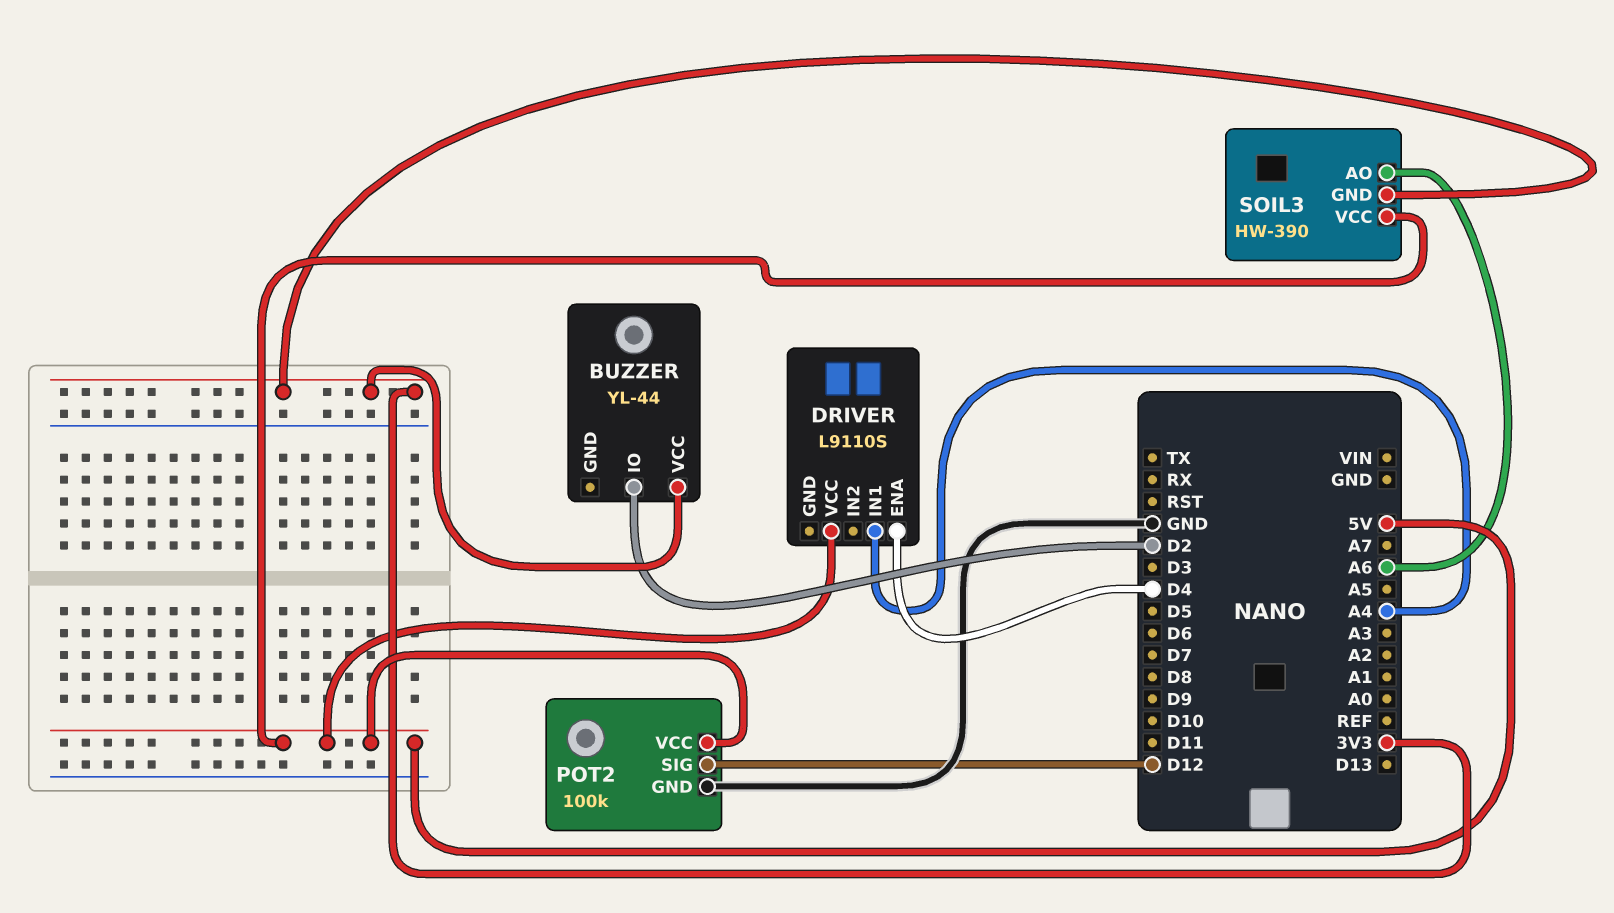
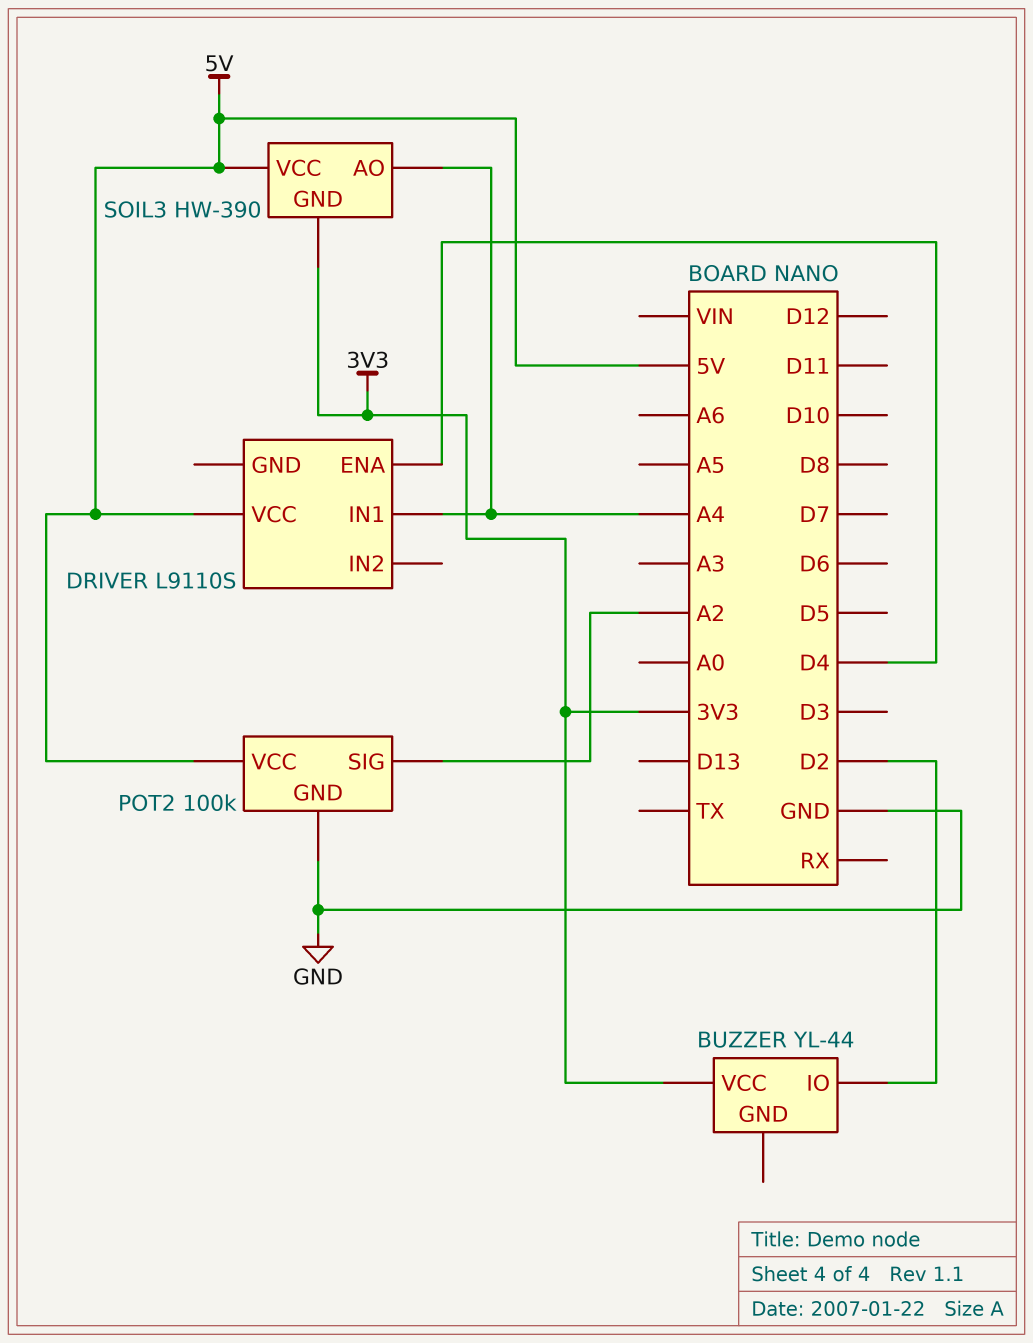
POT2 pin SIG: D12 -> A2
SOIL3 pin AO: A6 -> A4

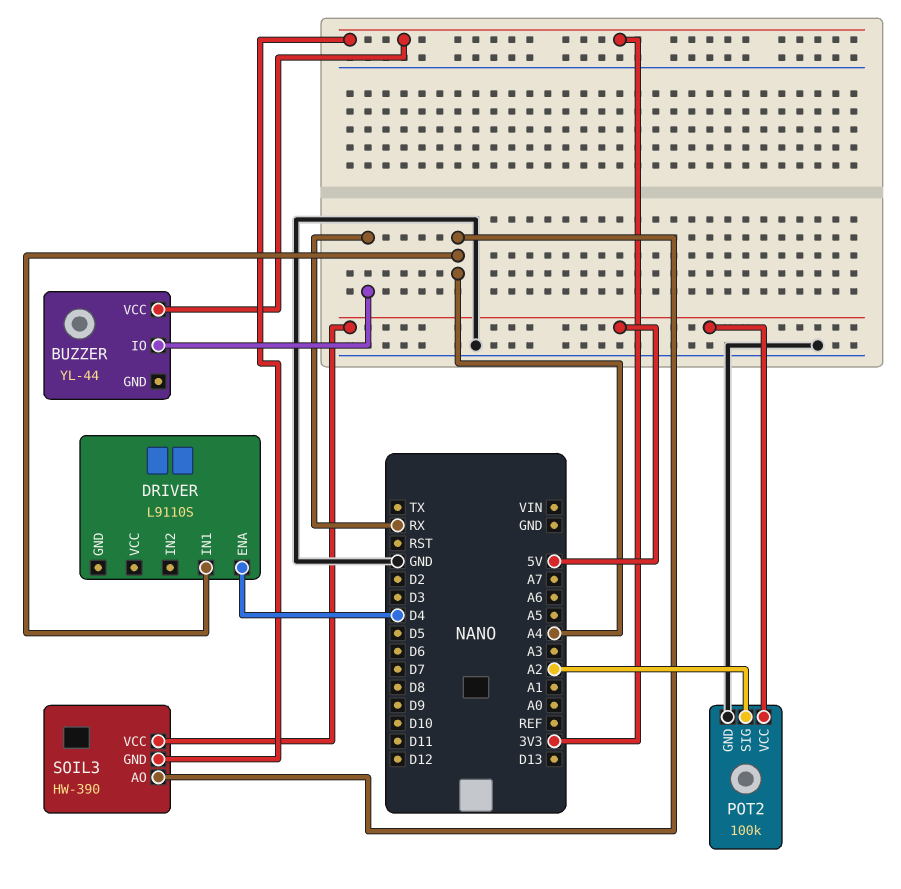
BUZZER pin IO: D2 -> RX
DRIVER pin VCC: 5V -> none

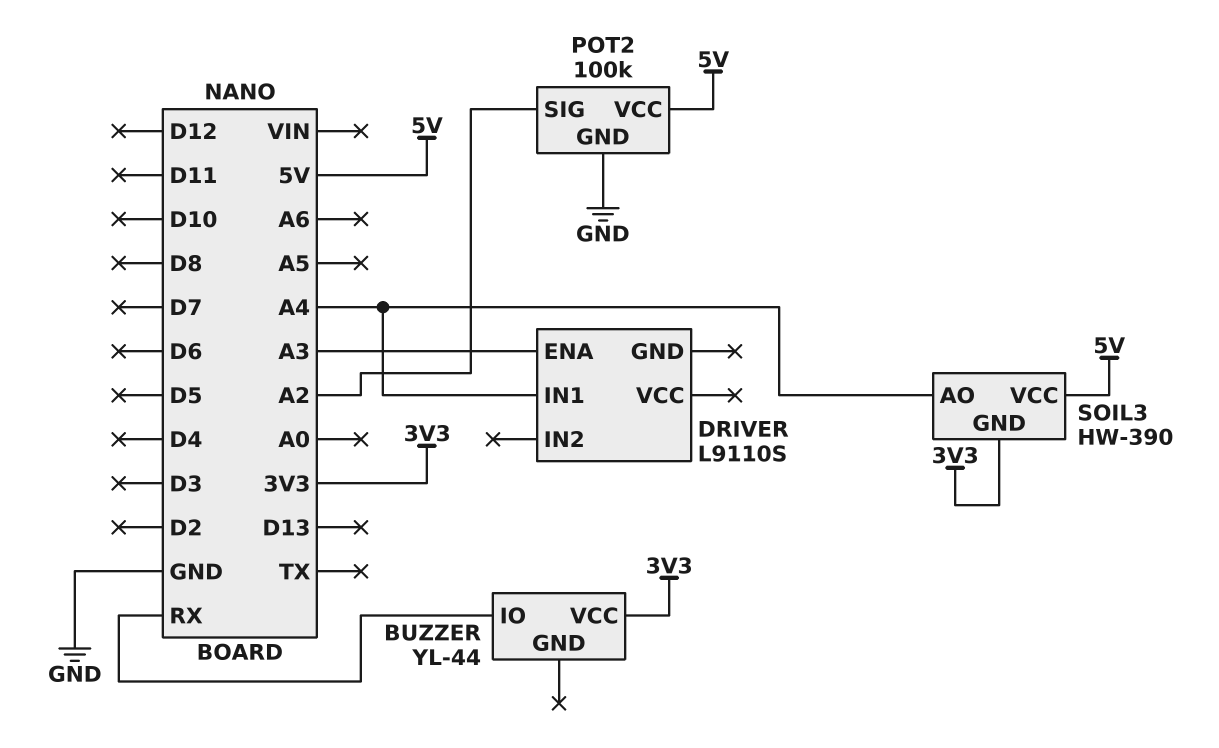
DRIVER pin ENA: D4 -> A3

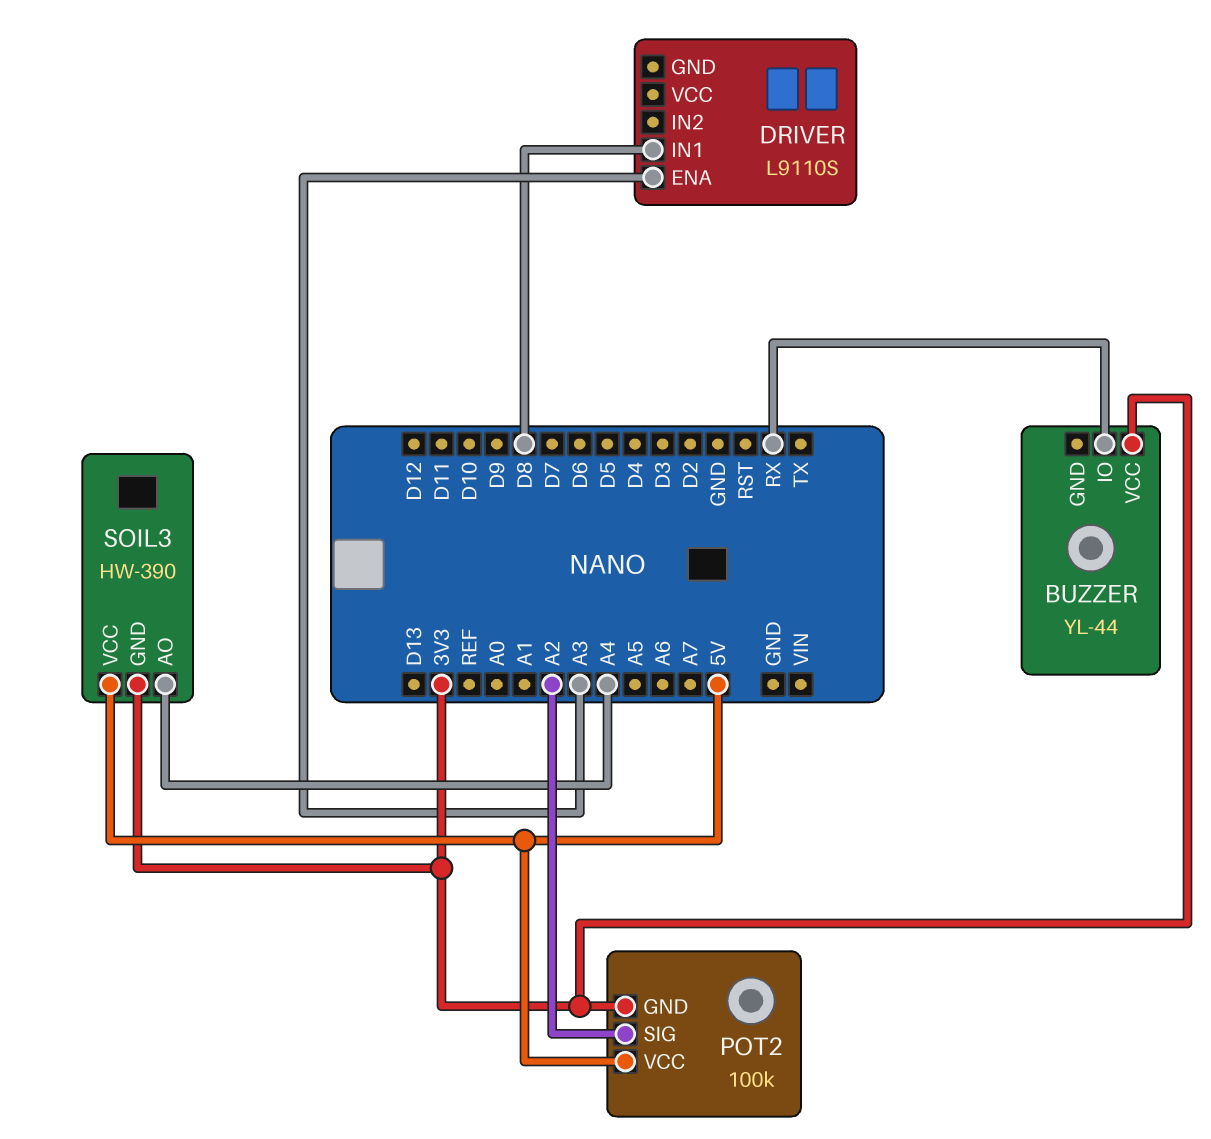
DRIVER pin IN1: A4 -> D8
POT2 pin GND: GND -> 3V3

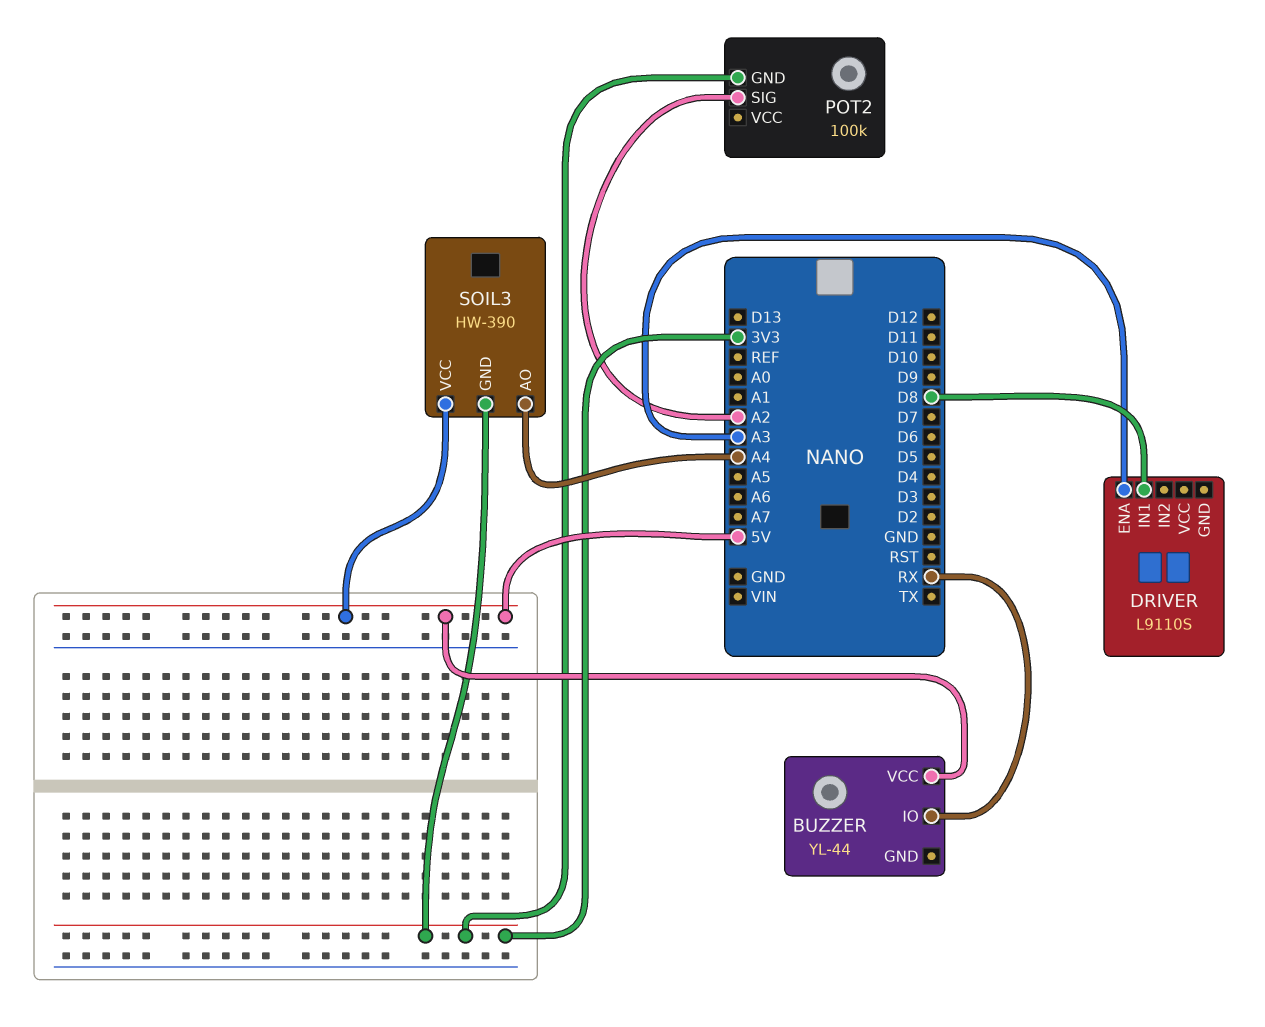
BUZZER pin VCC: 3V3 -> 5V
POT2 pin VCC: 5V -> none

